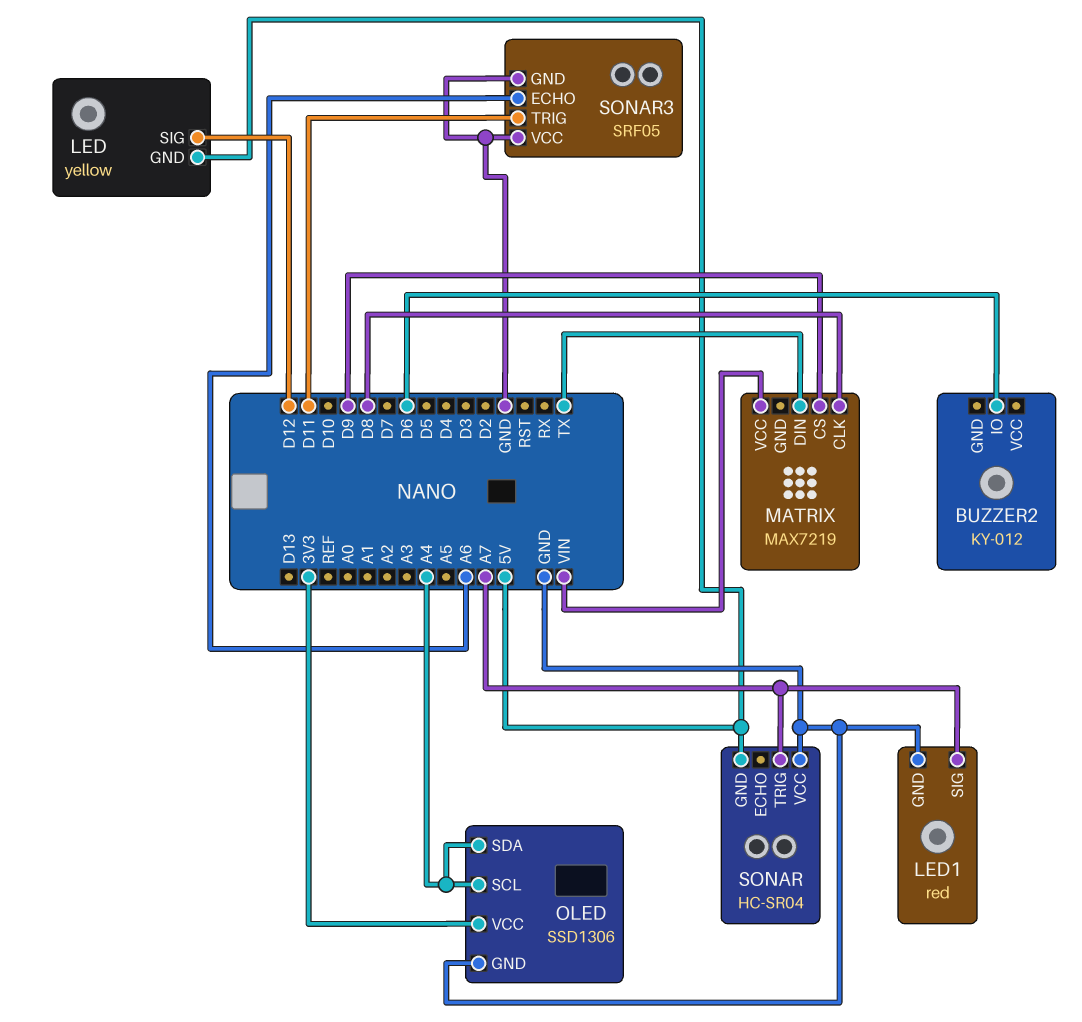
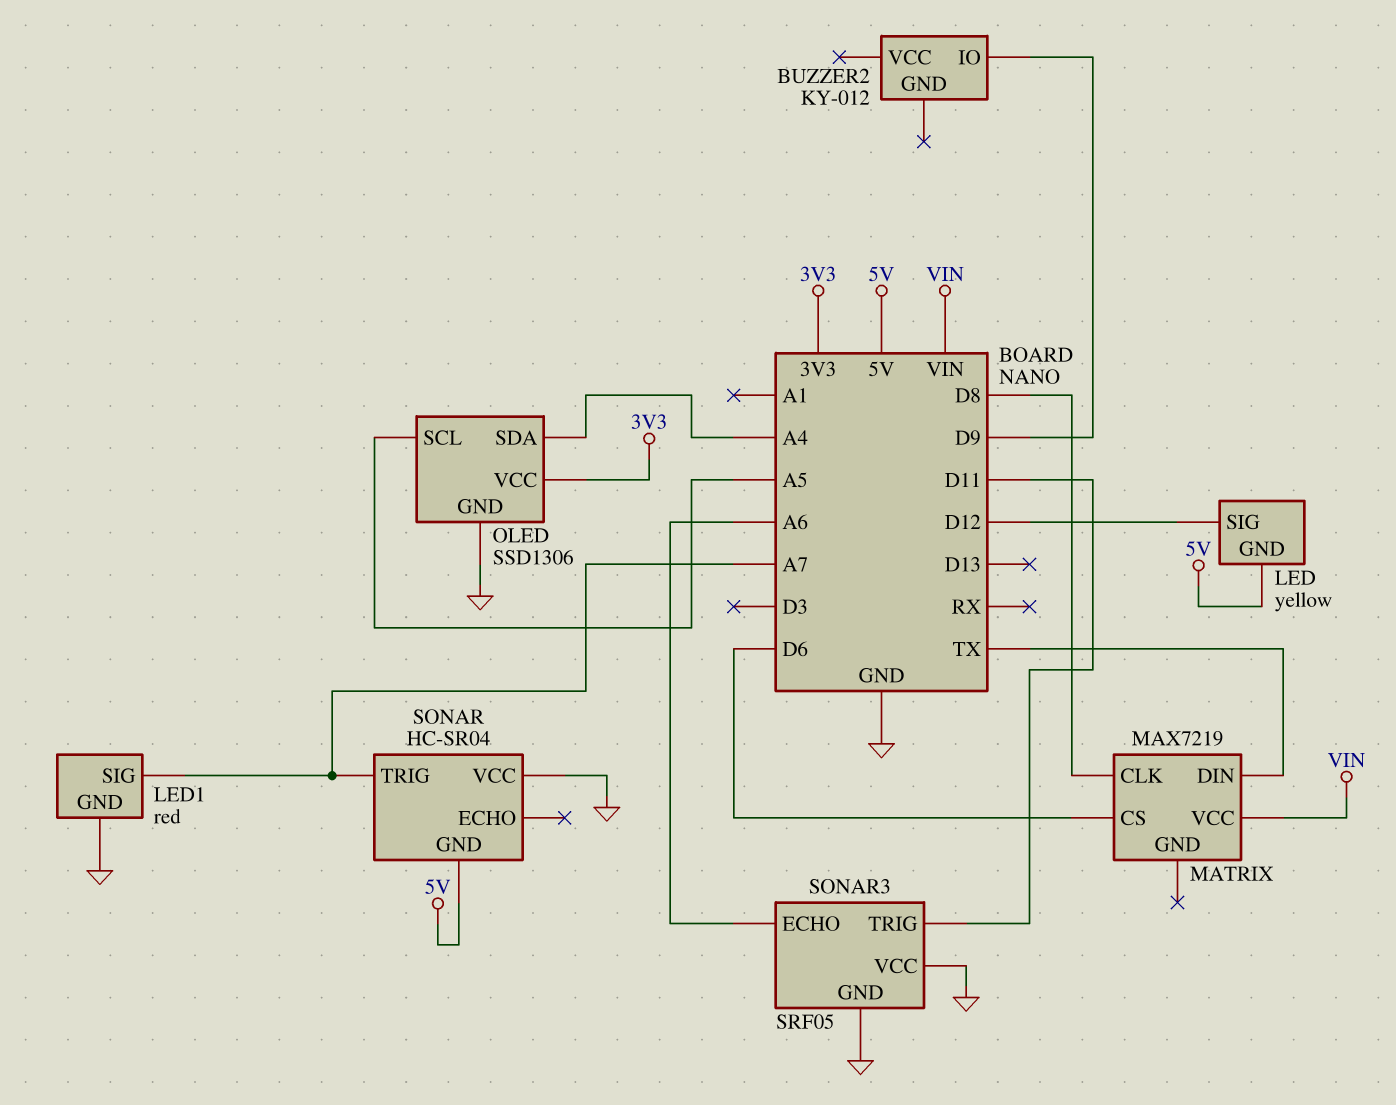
BUZZER2 pin IO: D6 -> D9
MATRIX pin CS: D9 -> D6
OLED pin SCL: A4 -> A5

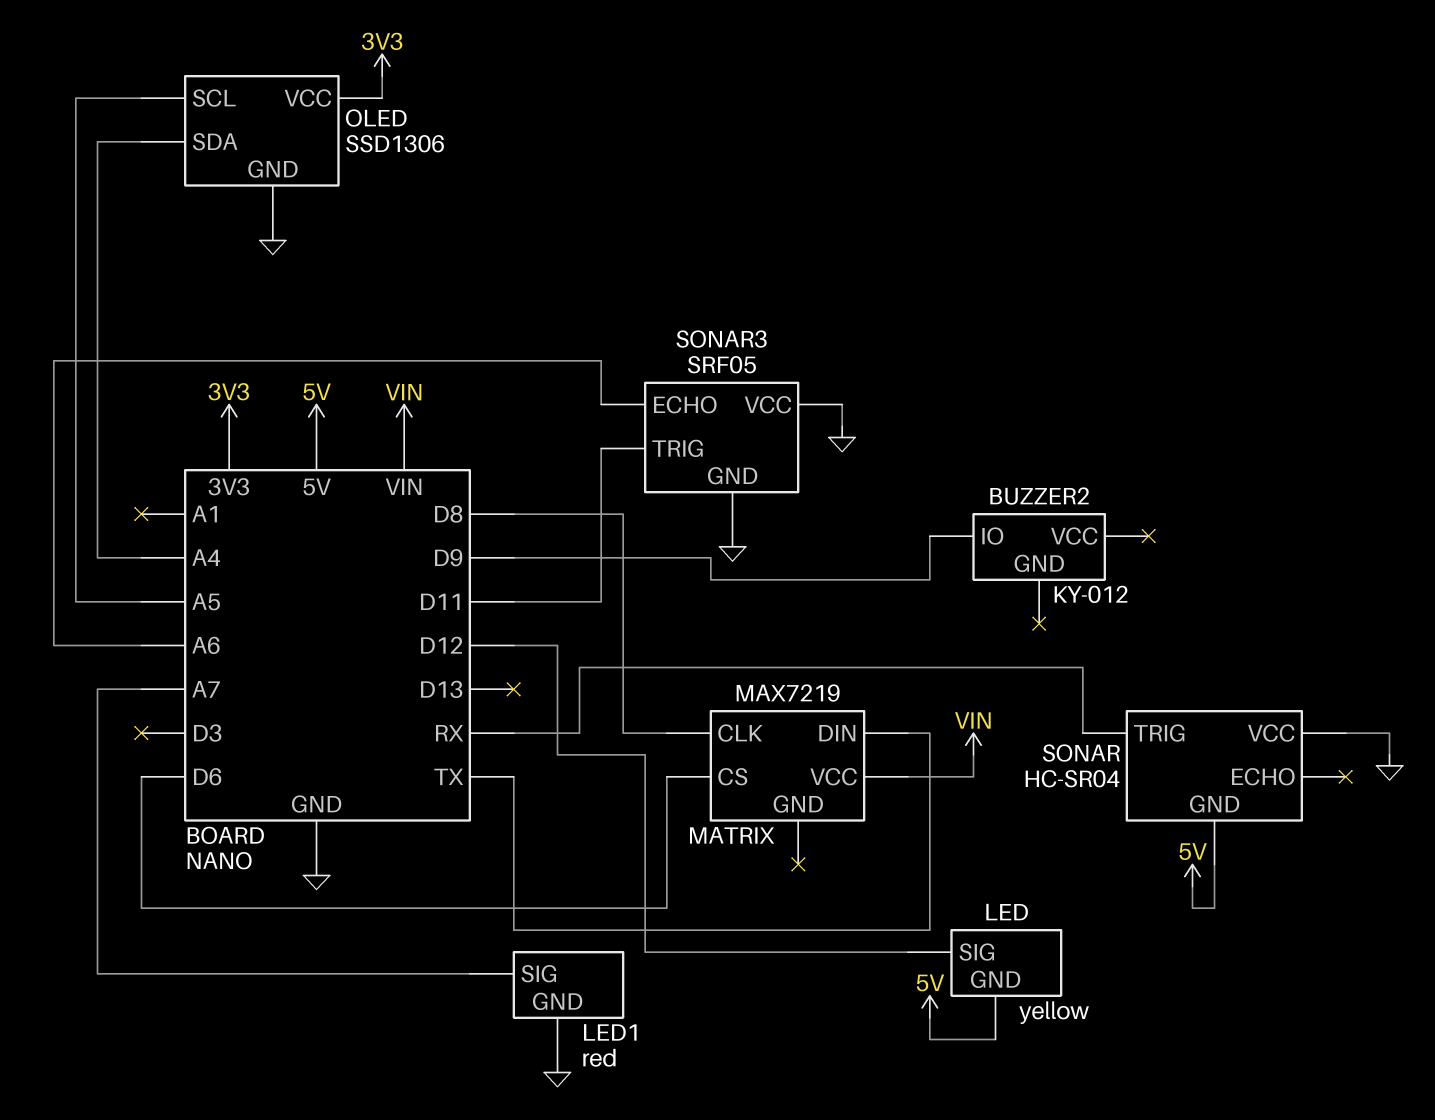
SONAR pin TRIG: A7 -> RX

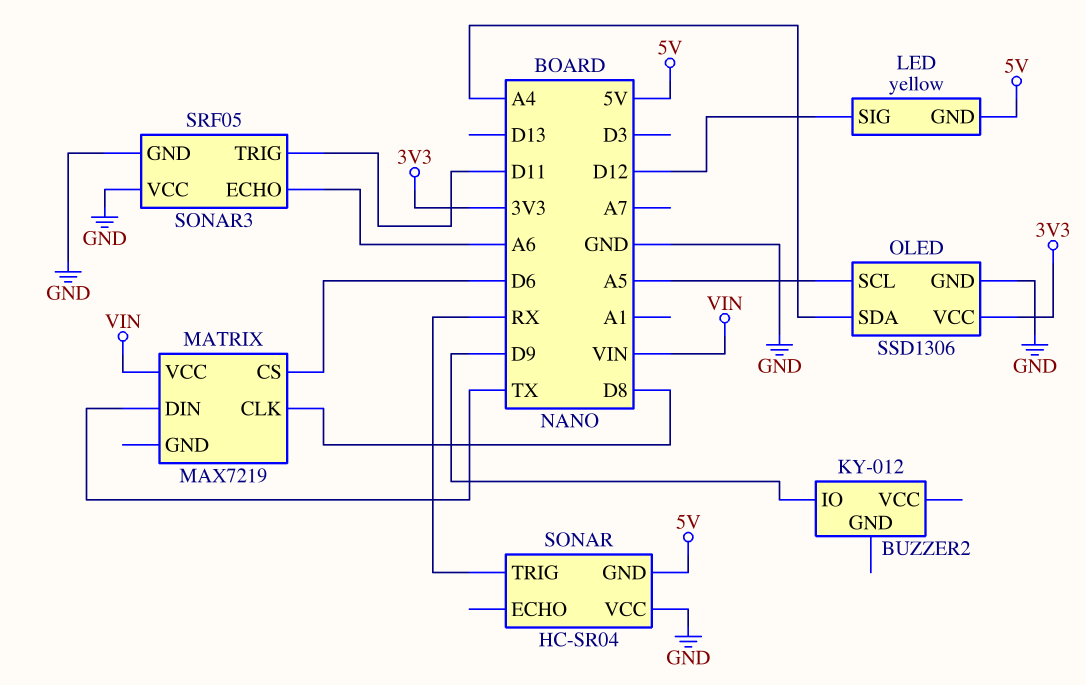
LED1: red -> none
LED1 pin GND: GND -> none
LED1 pin SIG: A7 -> none

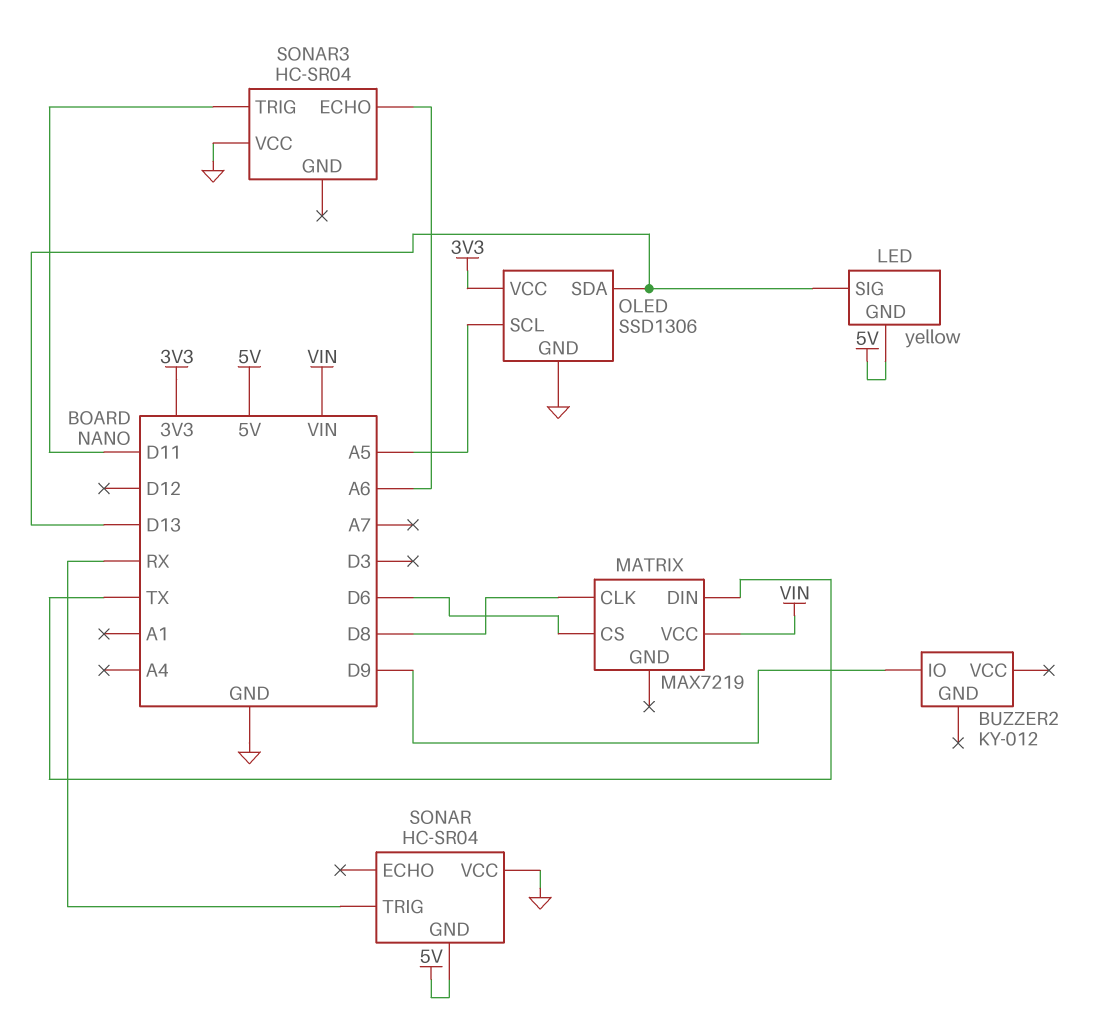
LED pin SIG: D12 -> D13
OLED pin SDA: A4 -> D13
SONAR3: SRF05 -> HC-SR04
SONAR3 pin GND: GND -> none

